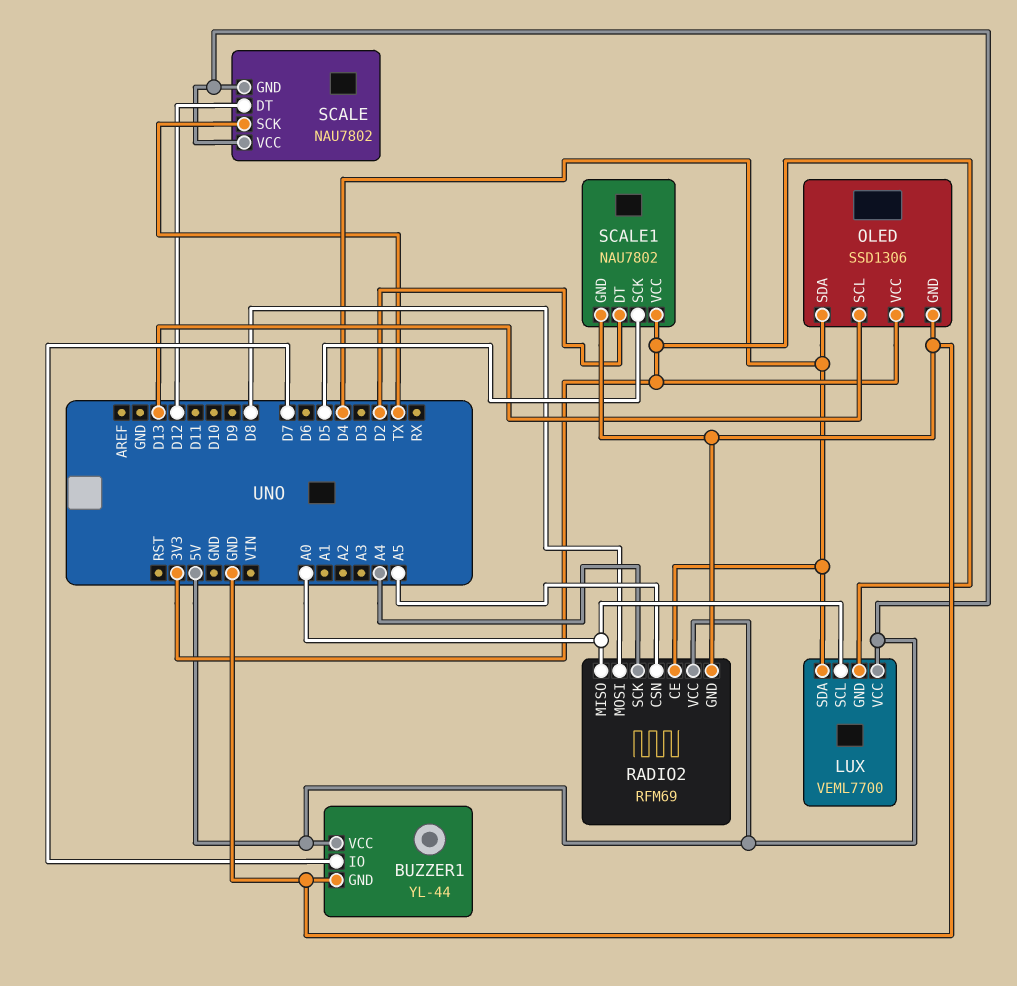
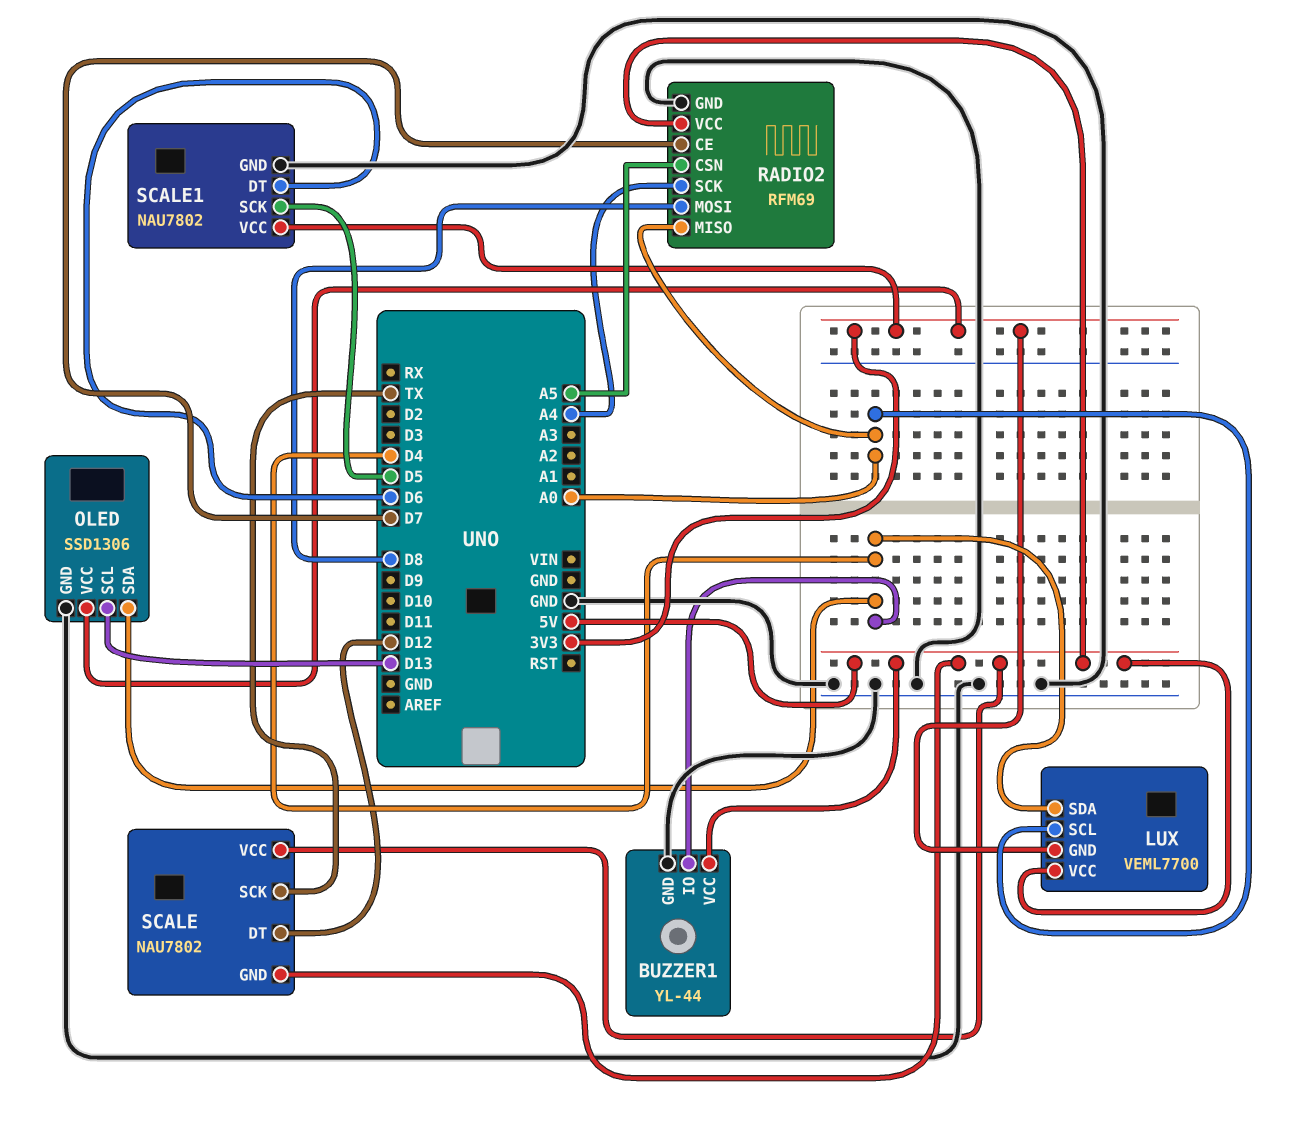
BUZZER1 pin IO: D7 -> D4
RADIO2 pin CE: D4 -> D7
SCALE1 pin DT: D2 -> D6

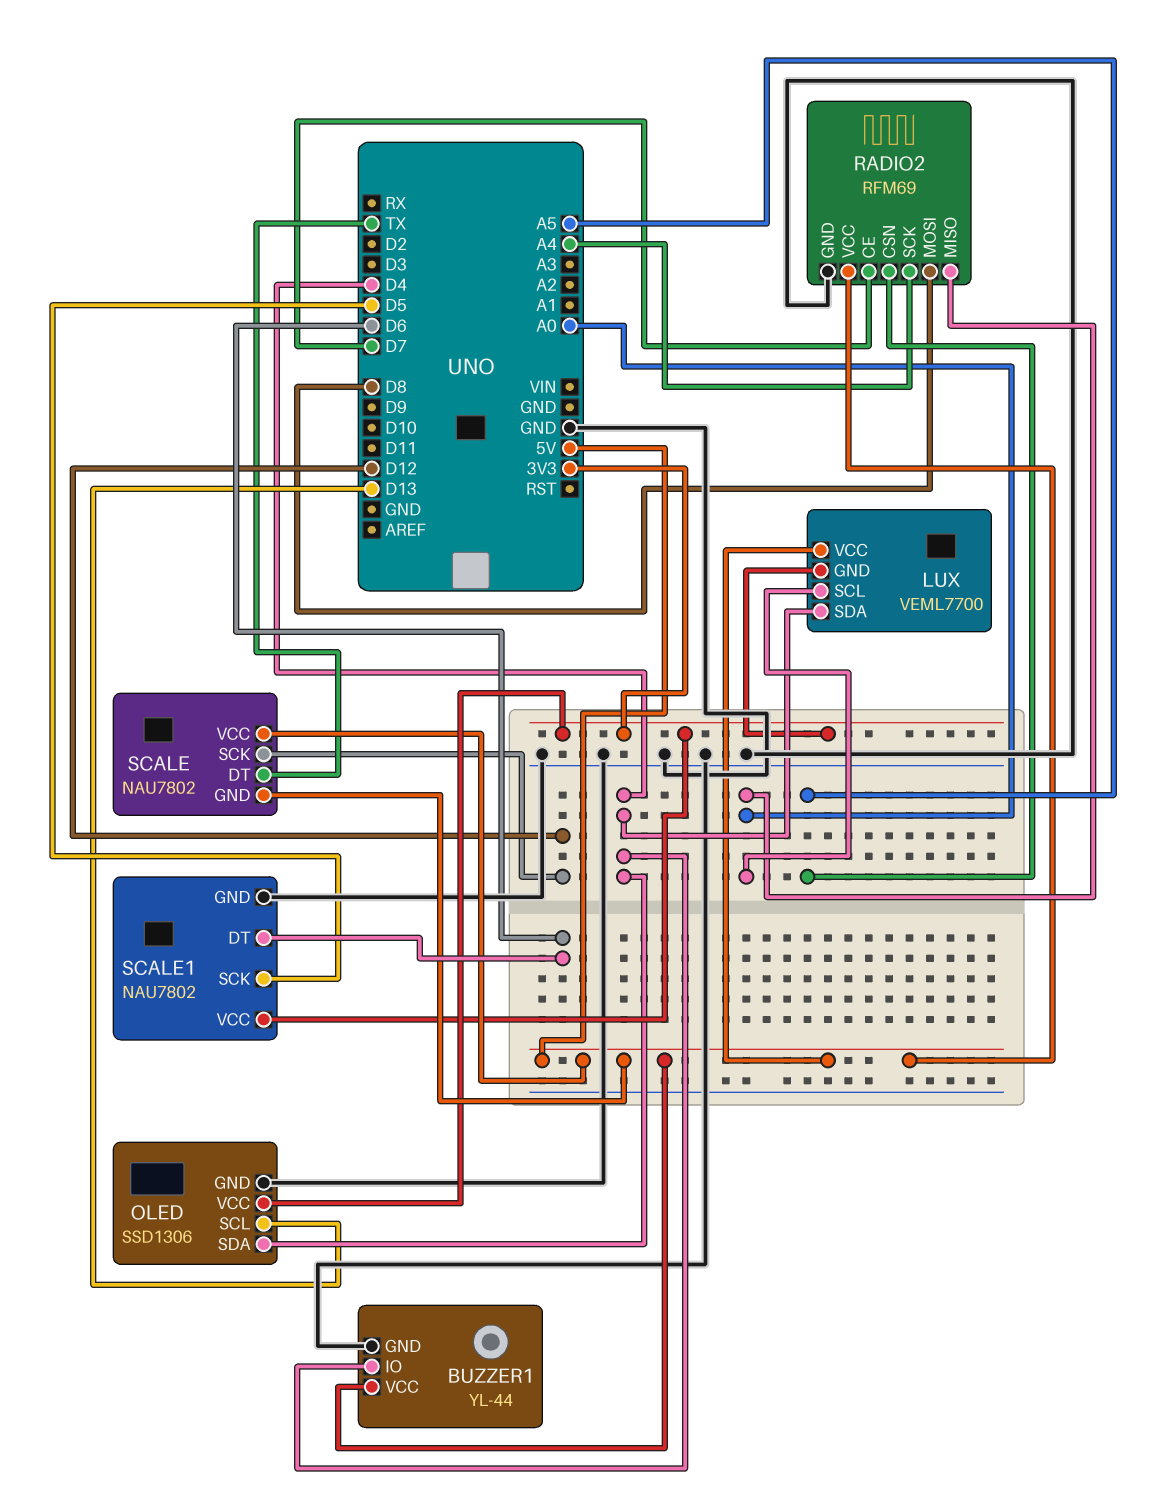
SCALE pin DT: D12 -> TX
SCALE pin SCK: TX -> D12

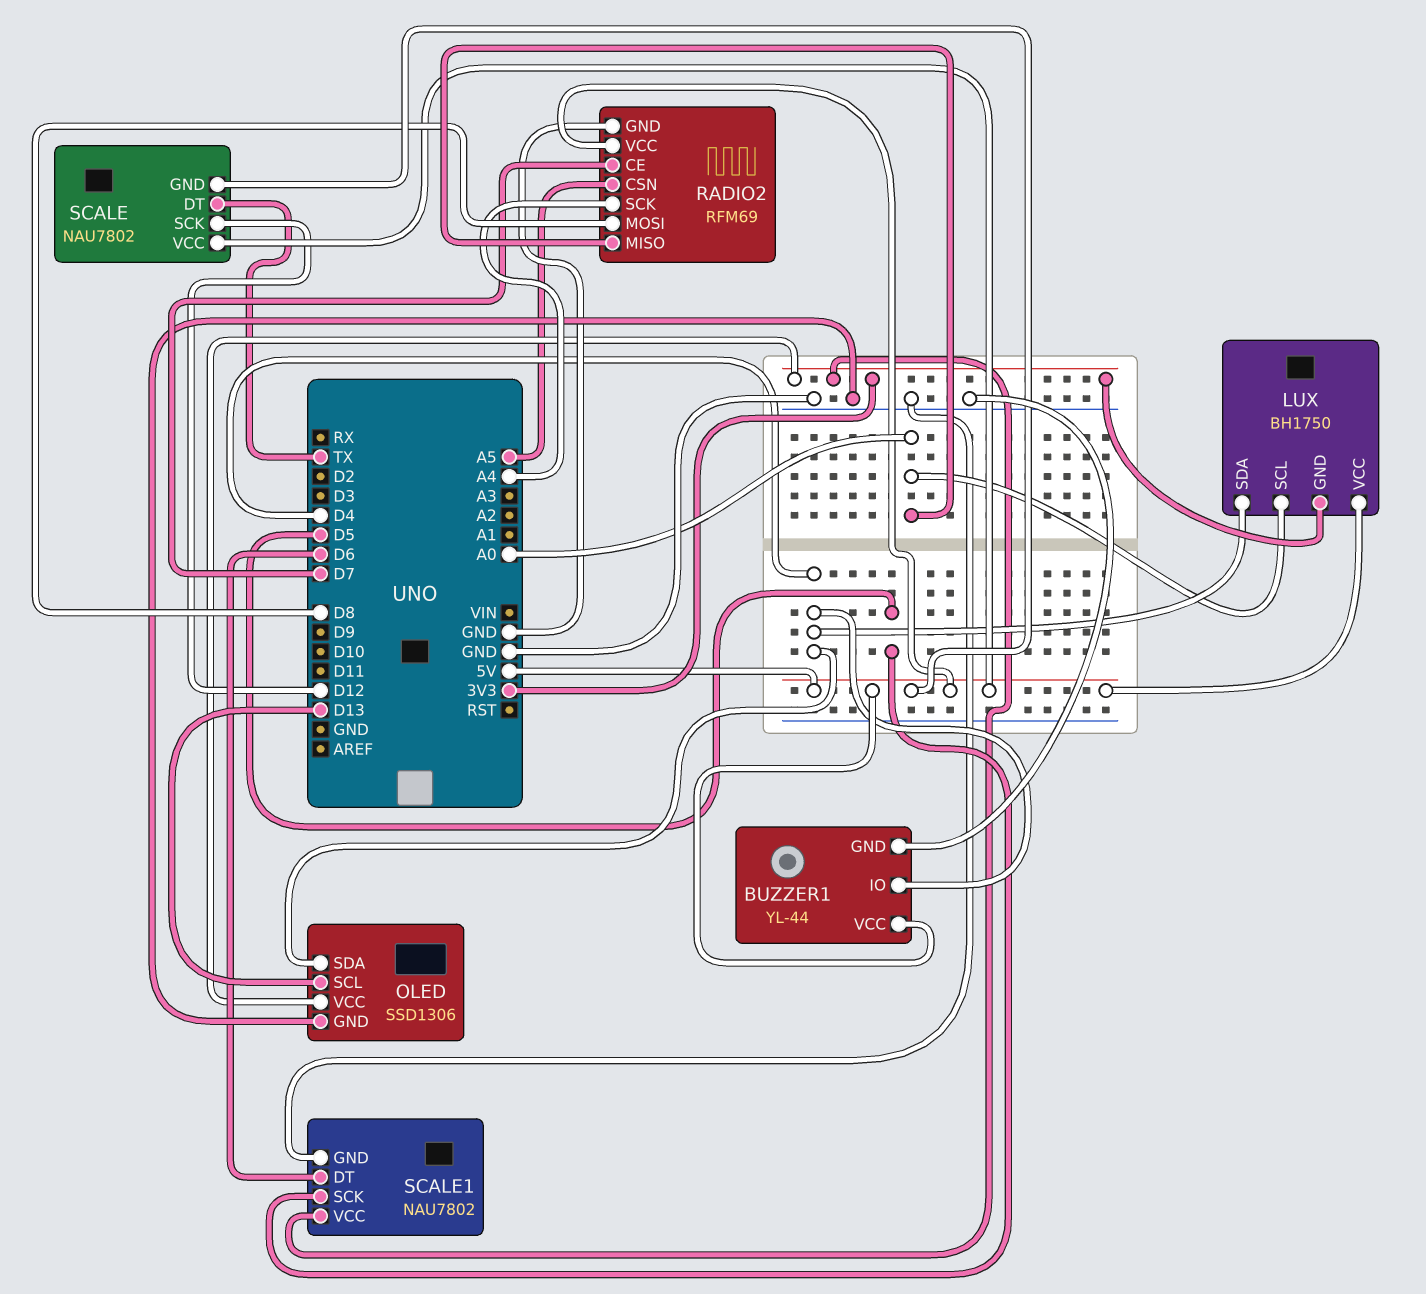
LUX: VEML7700 -> BH1750

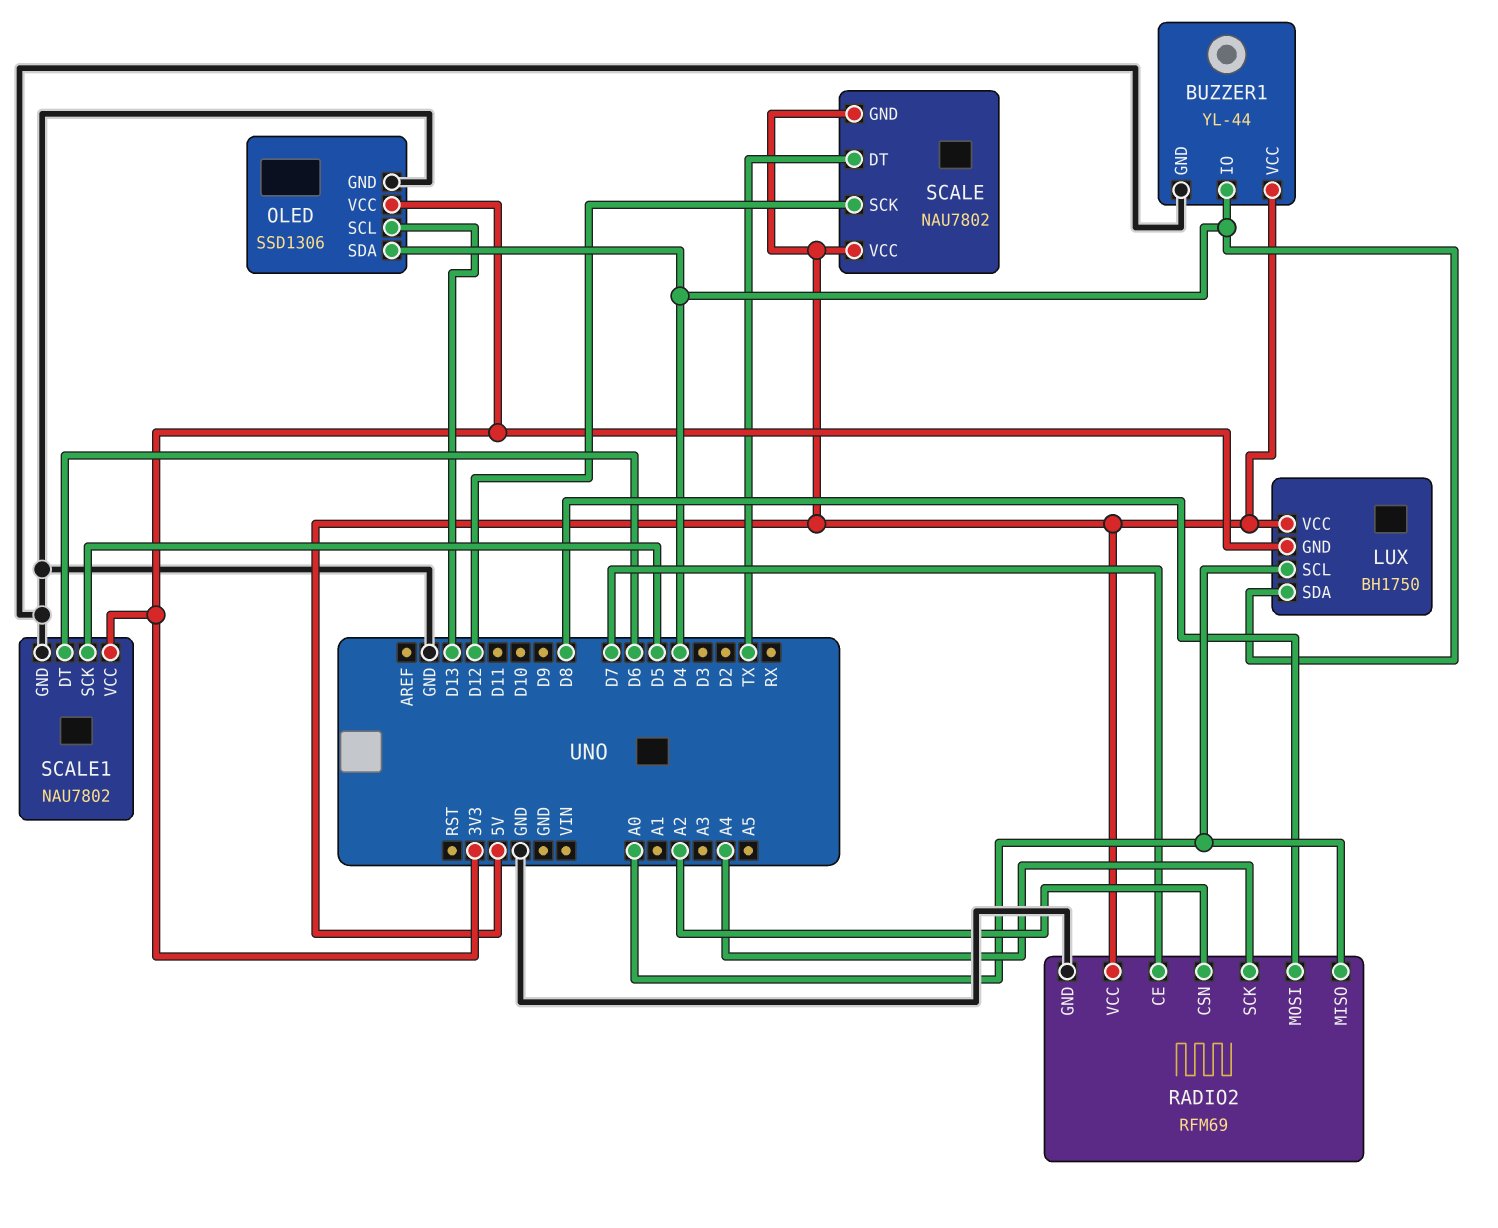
RADIO2 pin CSN: A5 -> A2

